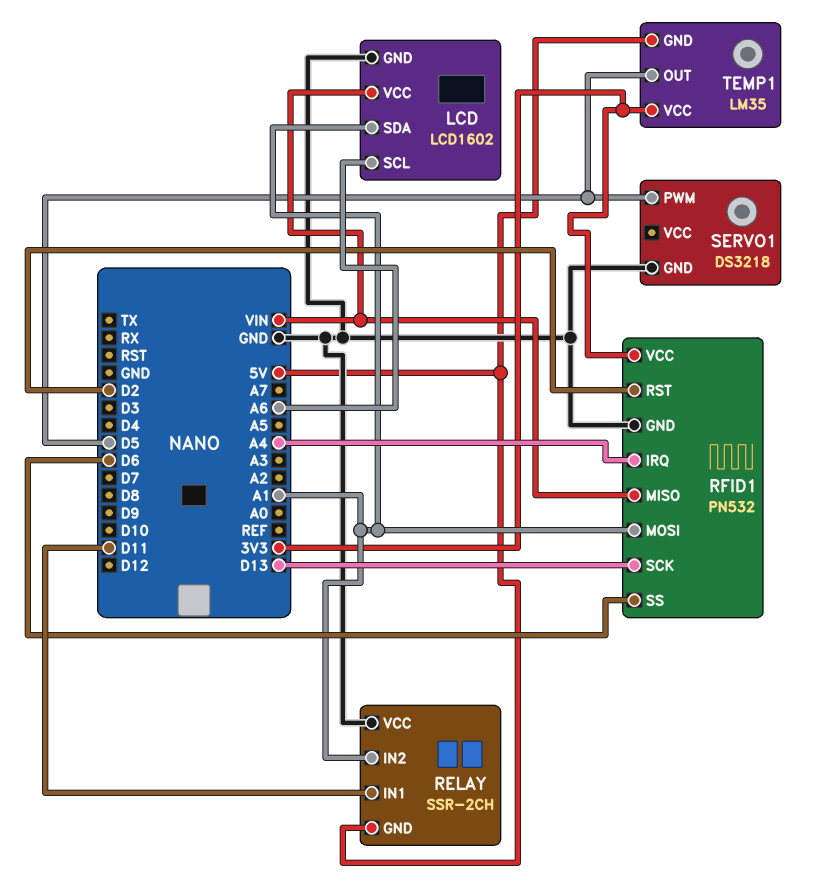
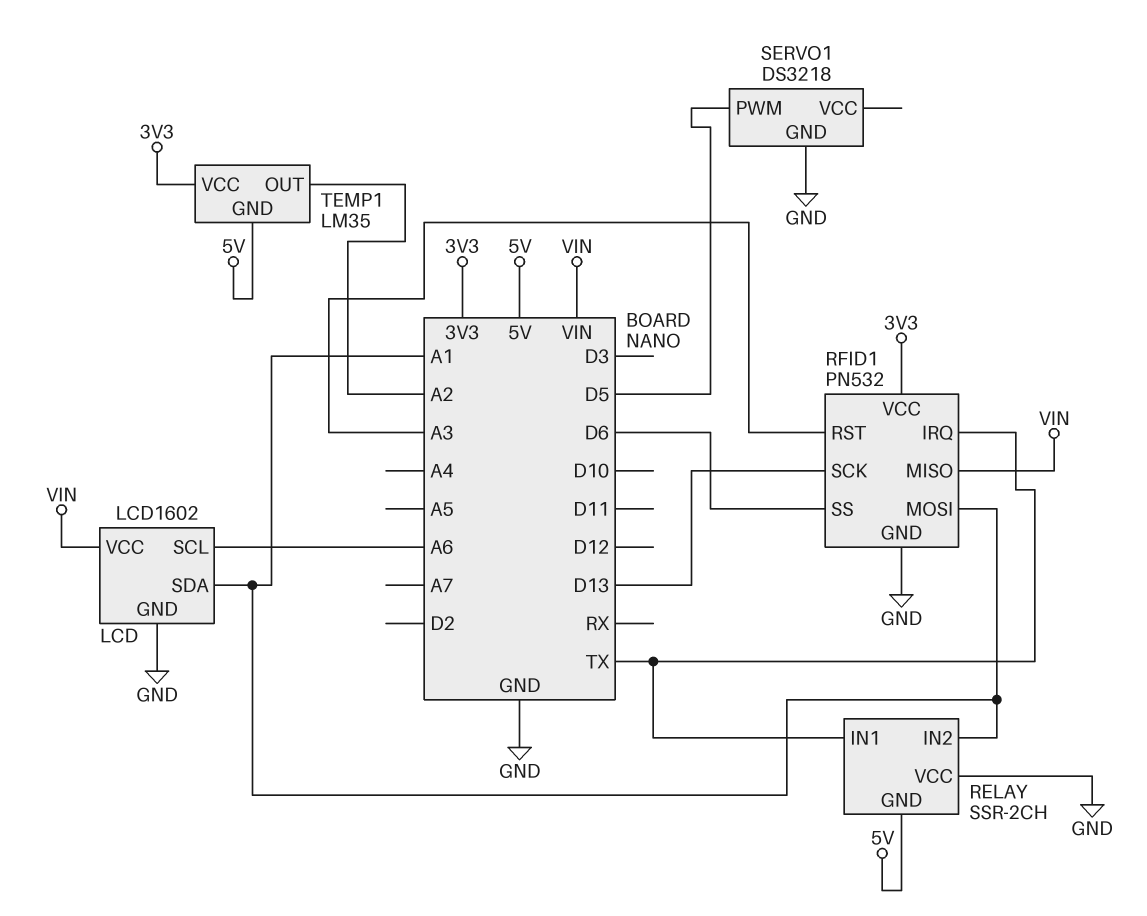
RELAY pin IN1: D11 -> TX
RFID1 pin IRQ: A4 -> TX
RFID1 pin RST: D2 -> A3
TEMP1 pin OUT: D5 -> A2

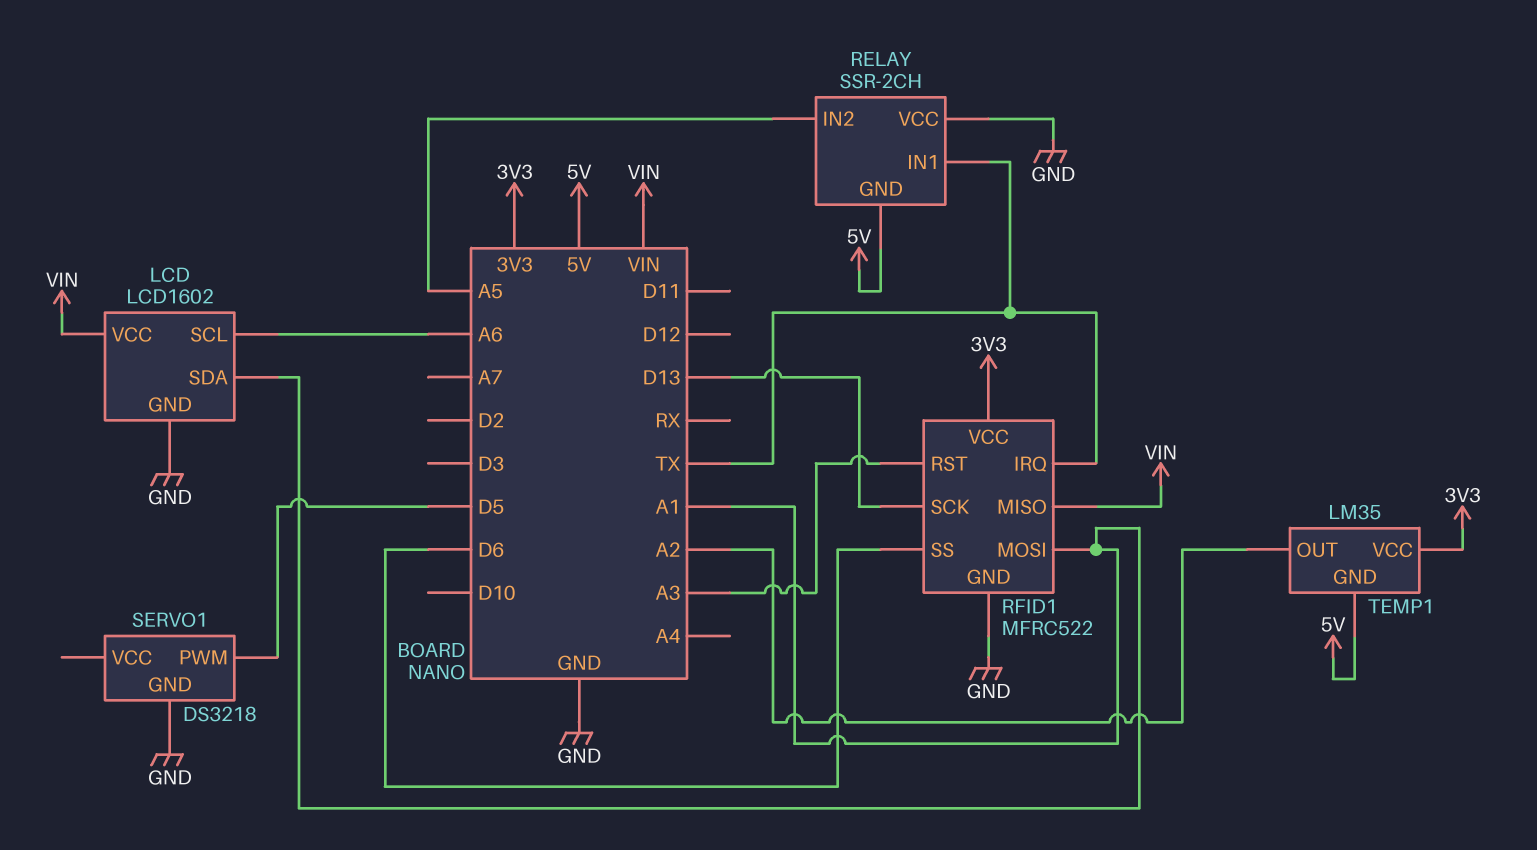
RELAY pin IN2: A1 -> A5
RFID1: PN532 -> MFRC522

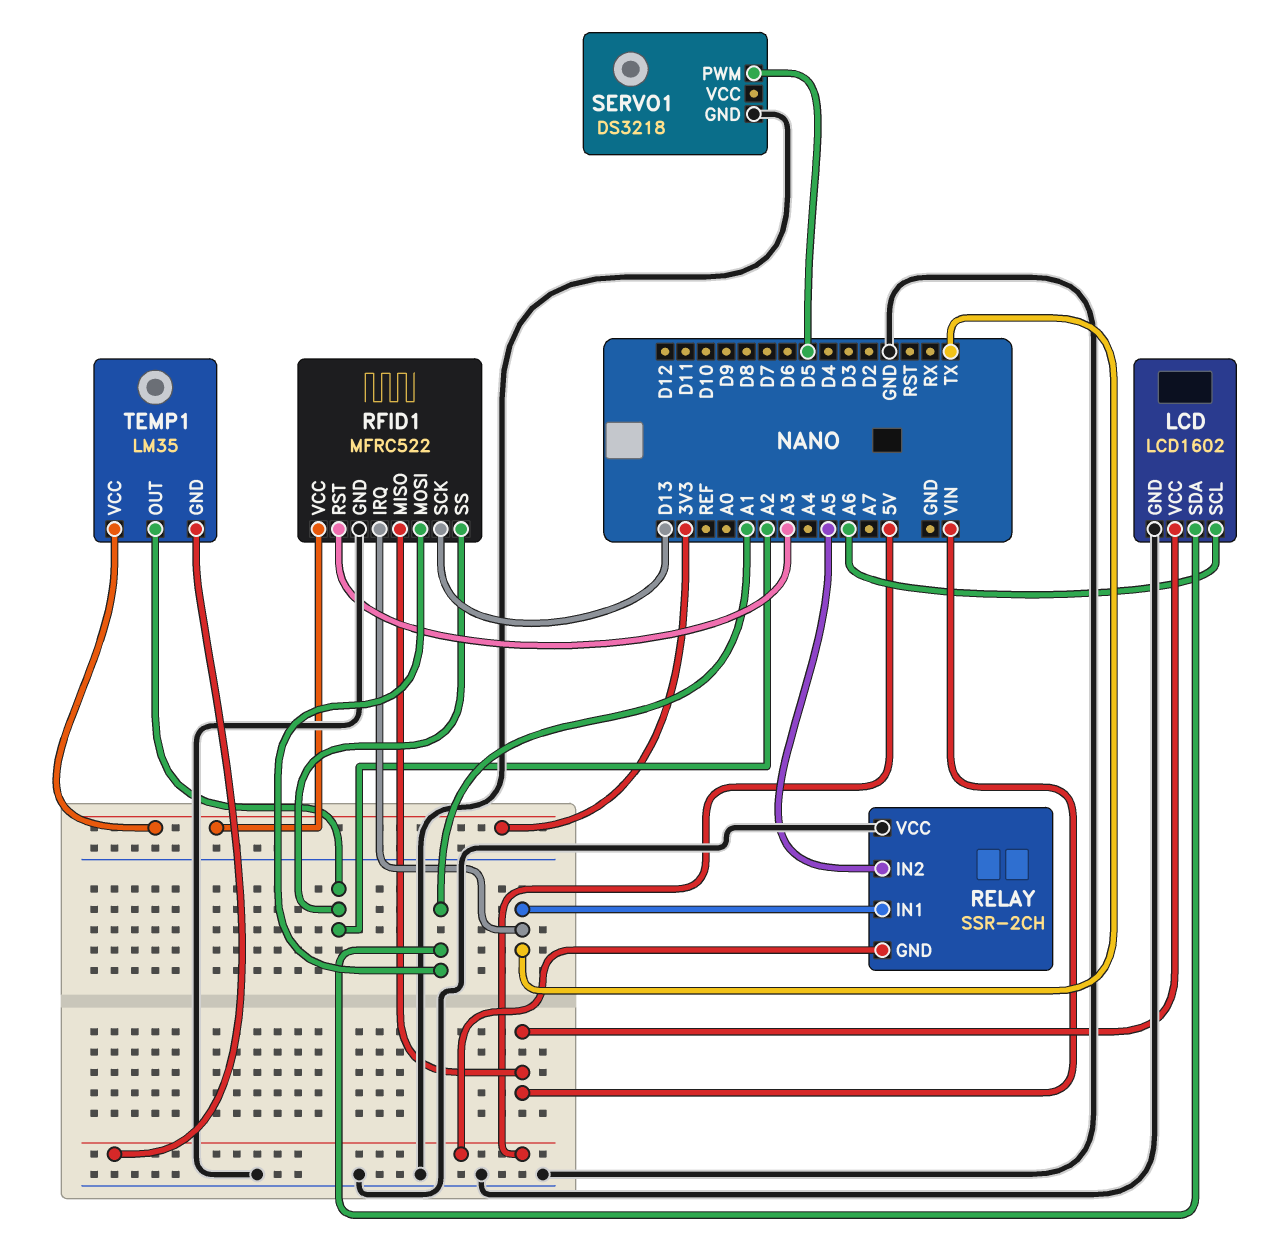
RFID1 pin SS: D6 -> A2

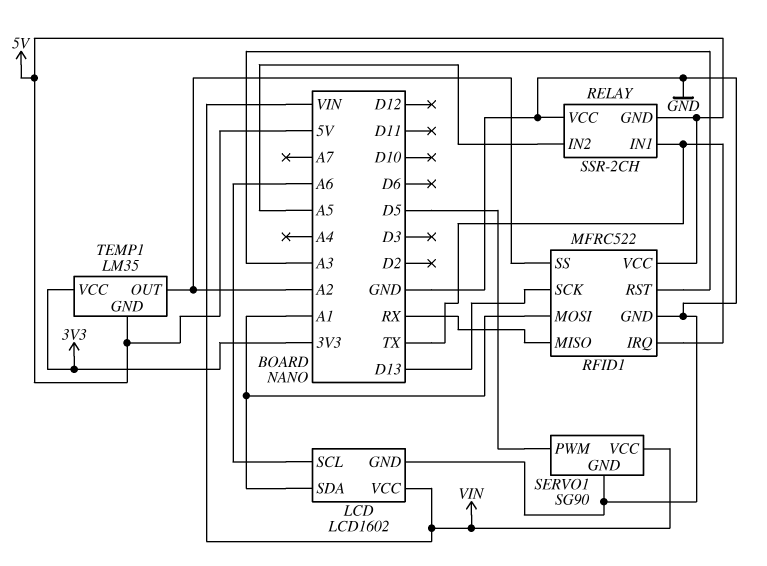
RFID1 pin MISO: VIN -> RX
RFID1 pin VCC: 3V3 -> 5V
SERVO1: DS3218 -> SG90
SERVO1 pin VCC: none -> VIN

